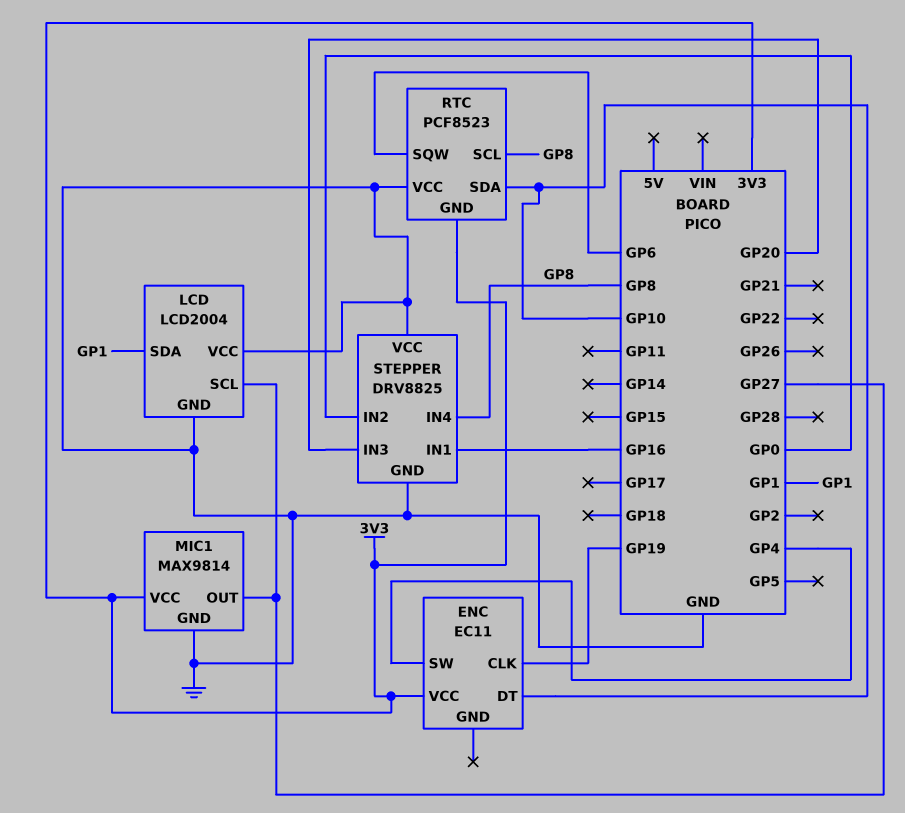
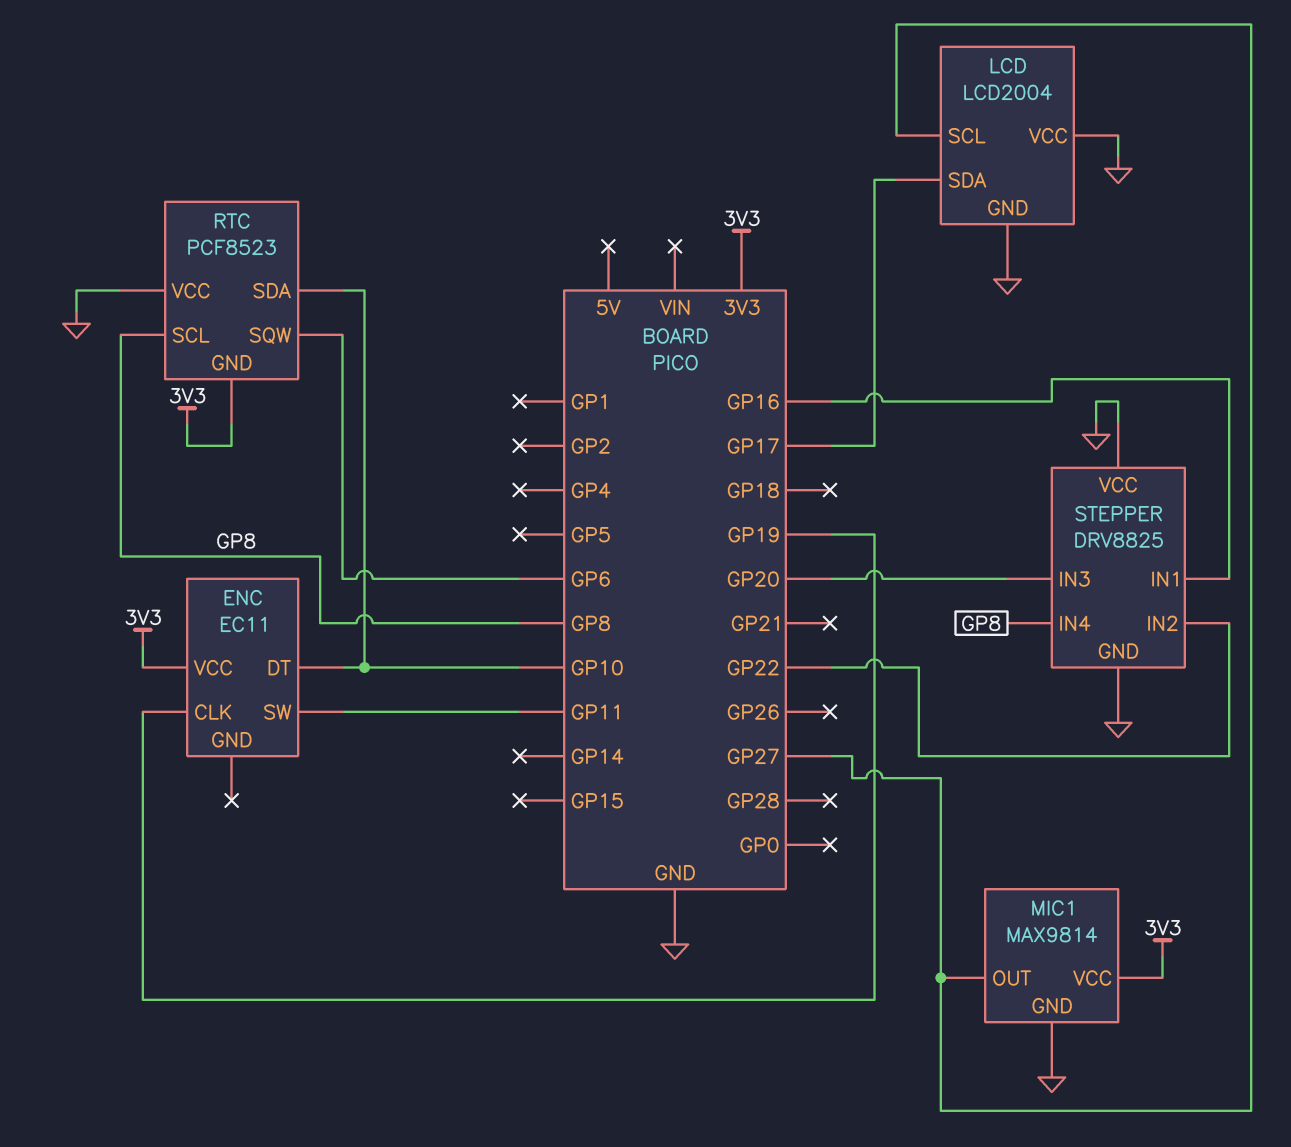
ENC pin SW: GP4 -> GP11
LCD pin SDA: GP1 -> GP17
STEPPER pin IN2: GP0 -> GP22

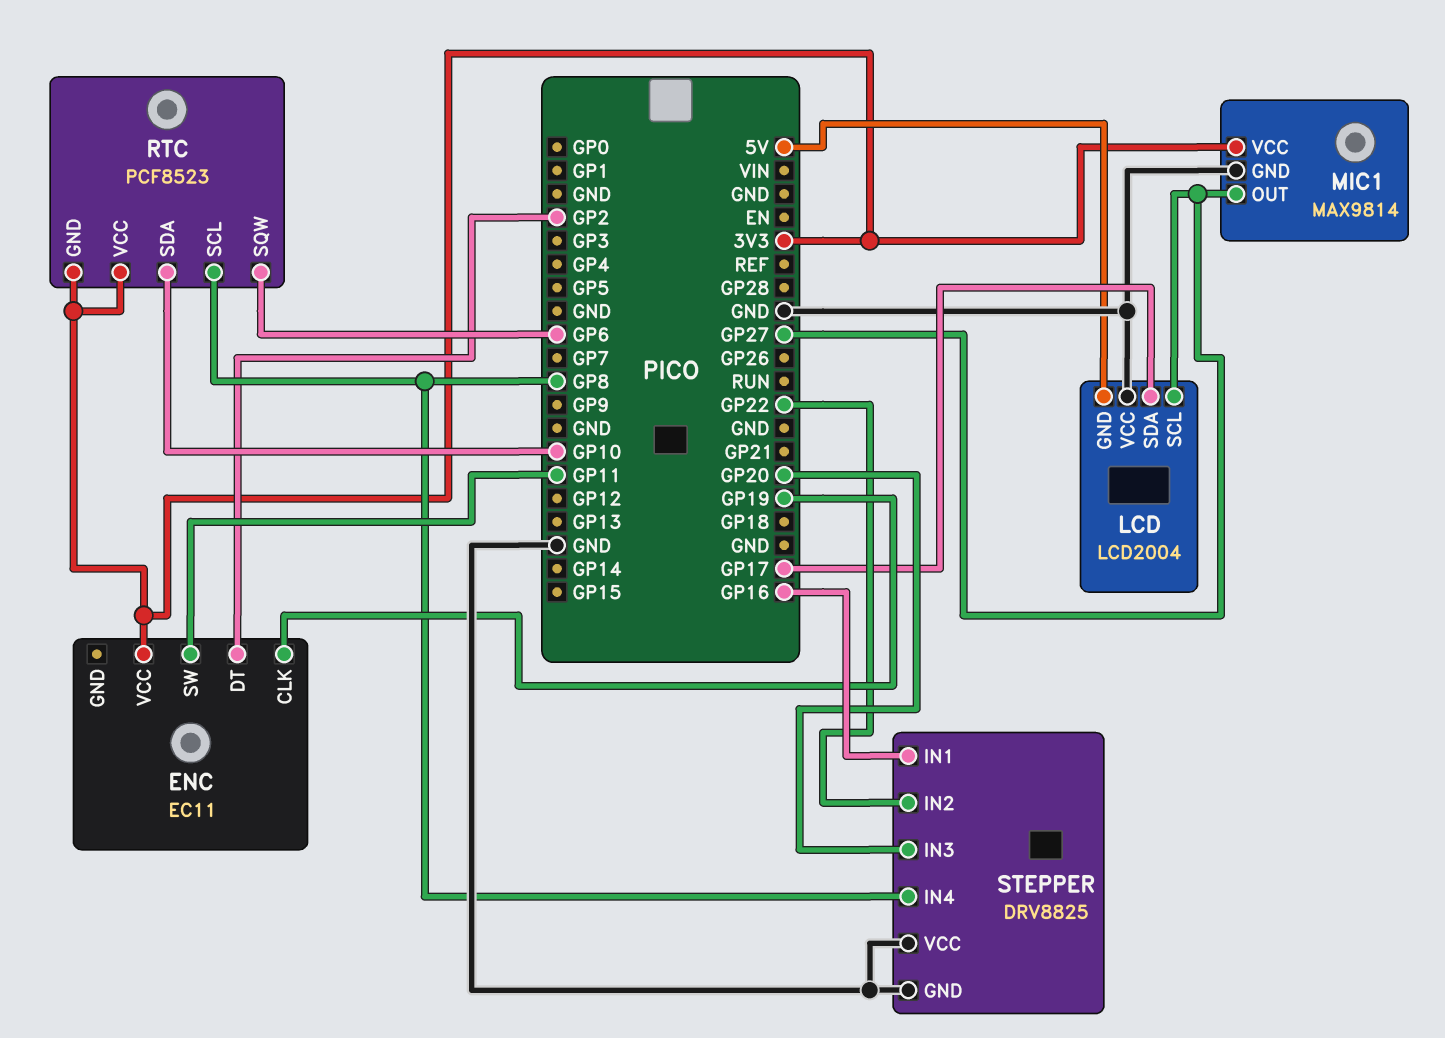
ENC pin DT: GP10 -> GP2
LCD pin GND: GND -> 5V
RTC pin VCC: GND -> 3V3

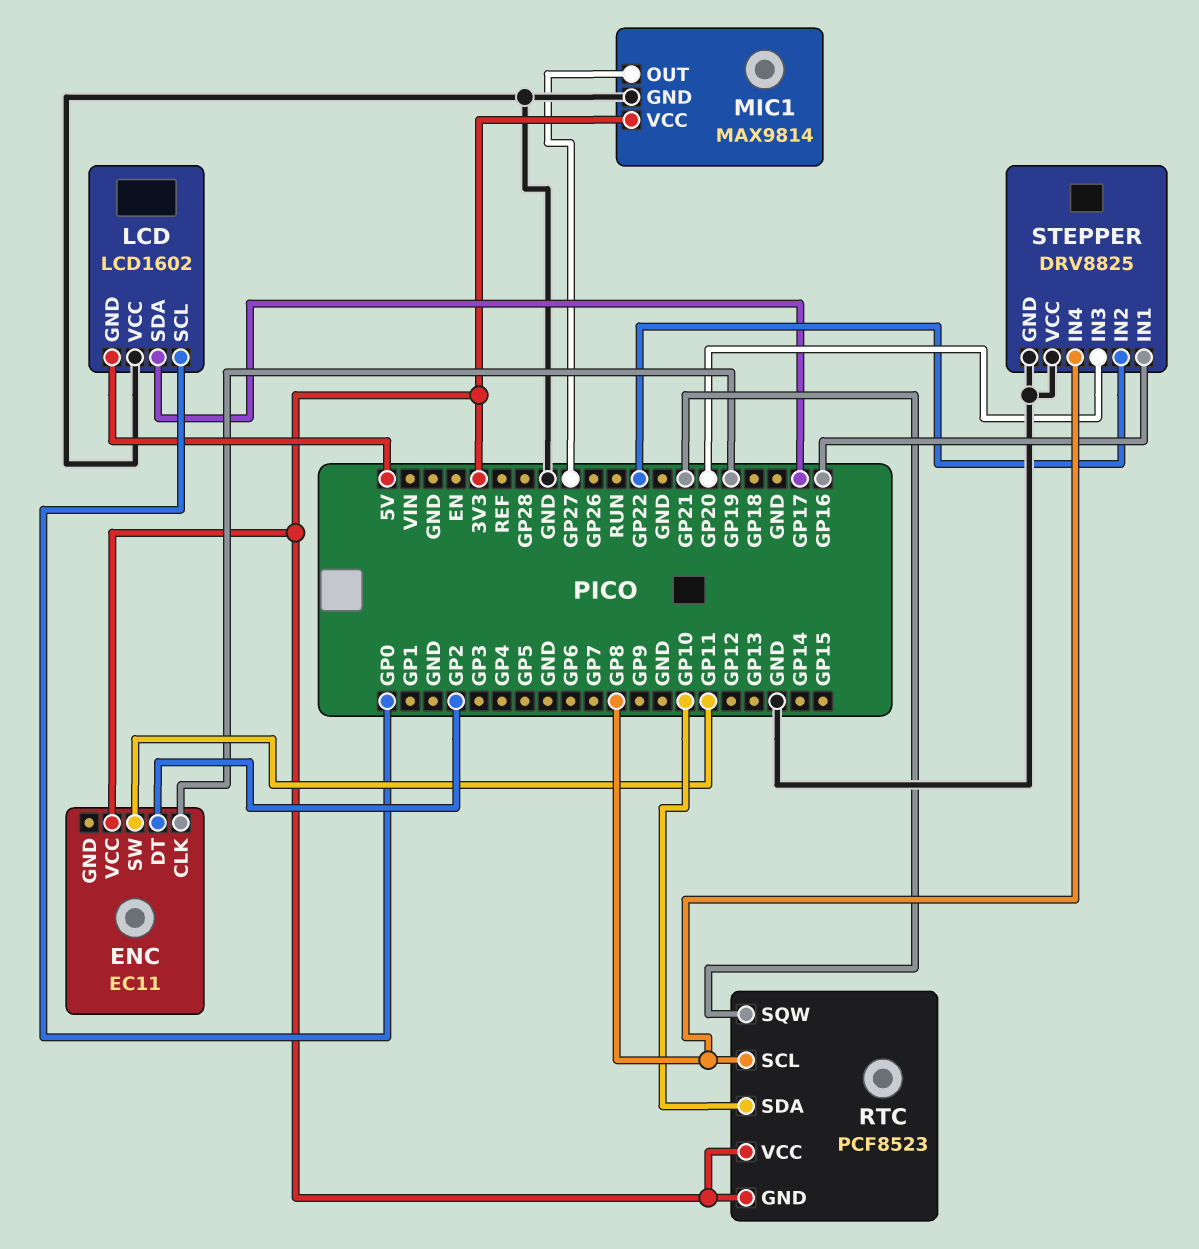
LCD: LCD2004 -> LCD1602
LCD pin SCL: GP27 -> GP0
RTC pin SQW: GP6 -> GP21

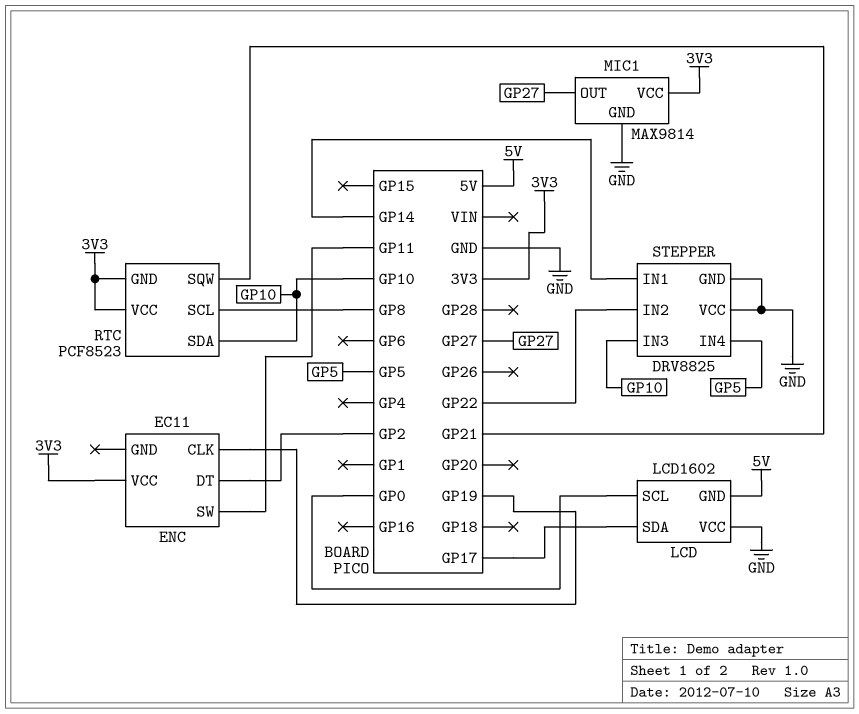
STEPPER pin IN1: GP16 -> GP14
STEPPER pin IN3: GP20 -> GP10
STEPPER pin IN4: GP8 -> GP5

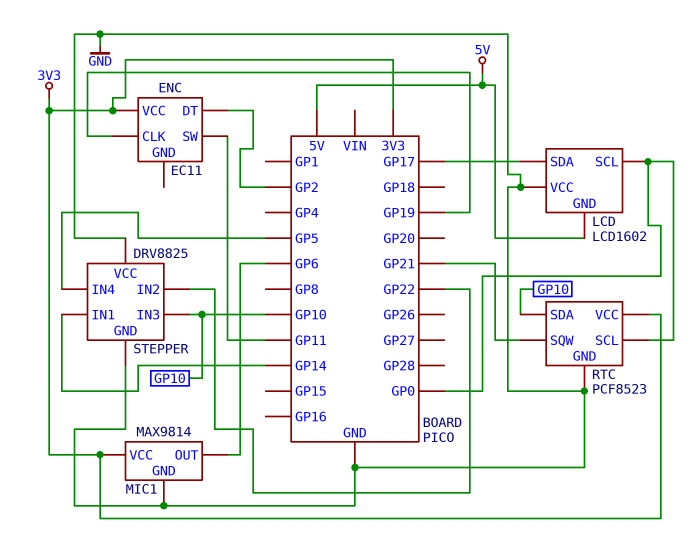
MIC1 pin OUT: GP27 -> GP6
RTC pin GND: 3V3 -> GND
RTC pin SCL: GP8 -> GP0

